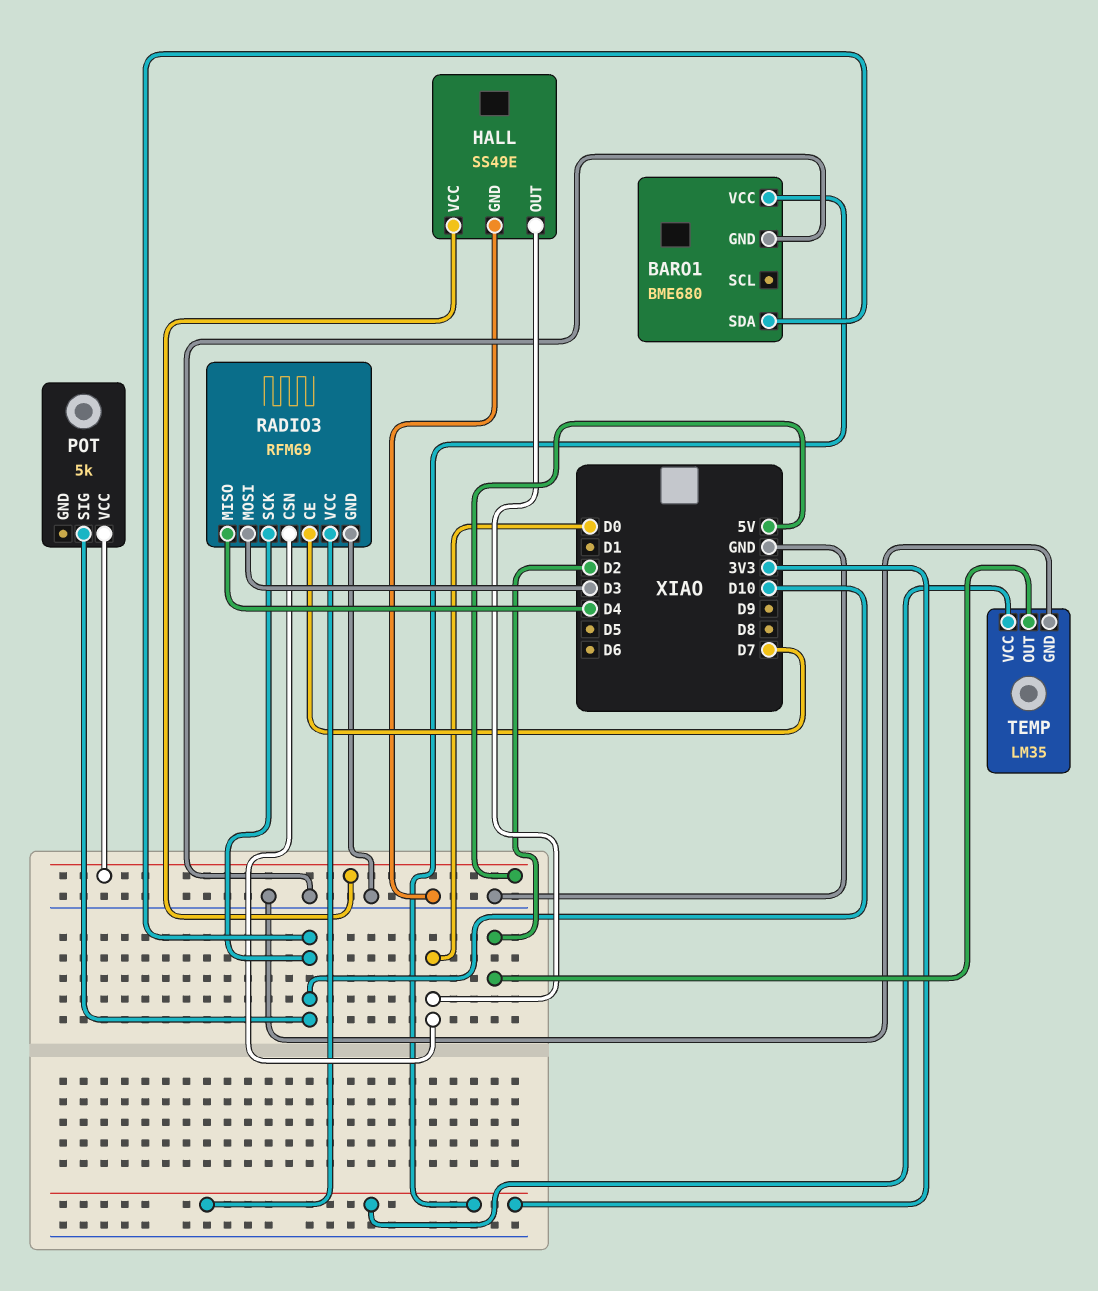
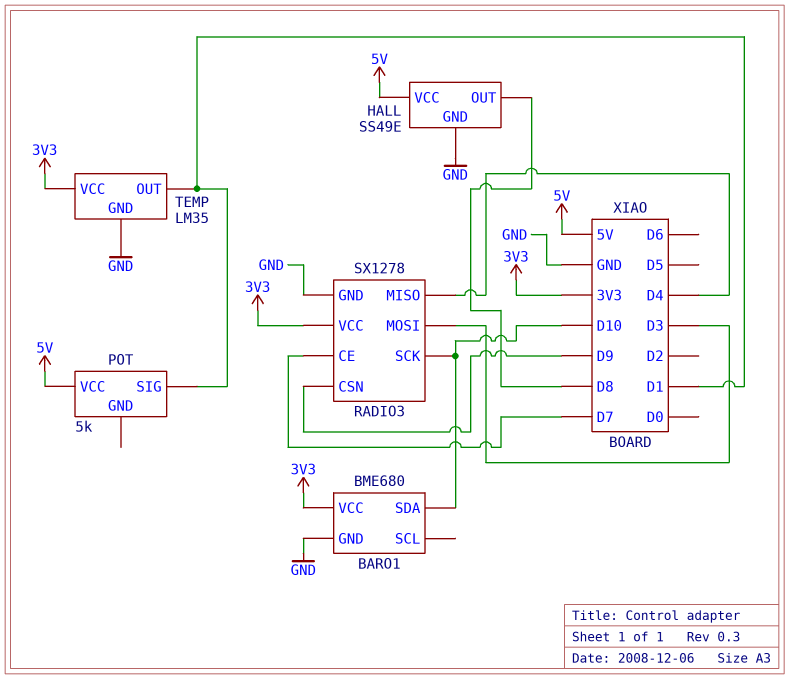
HALL pin OUT: D0 -> D8
POT pin SIG: D10 -> D1
RADIO3: RFM69 -> SX1278
RADIO3 pin CSN: D0 -> D9
TEMP pin OUT: D2 -> D1

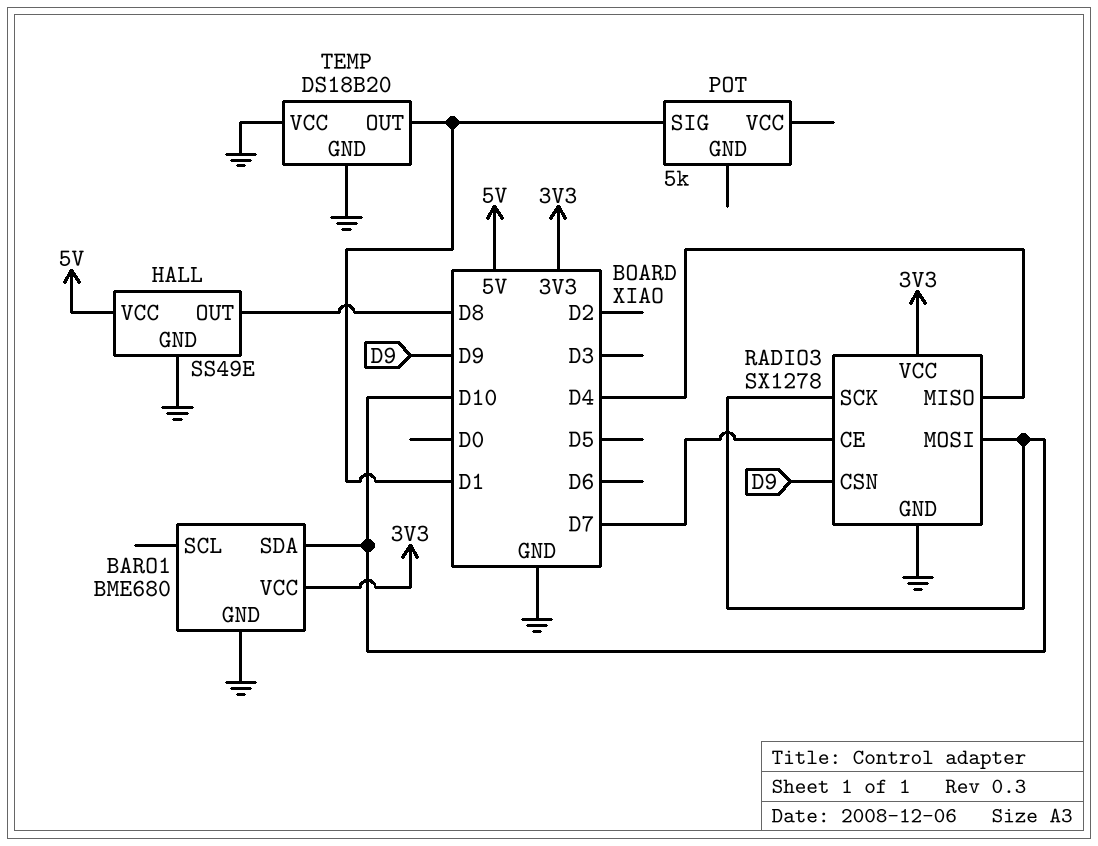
POT pin VCC: 5V -> none
RADIO3 pin MOSI: D3 -> D10
TEMP: LM35 -> DS18B20
TEMP pin VCC: 3V3 -> GND

